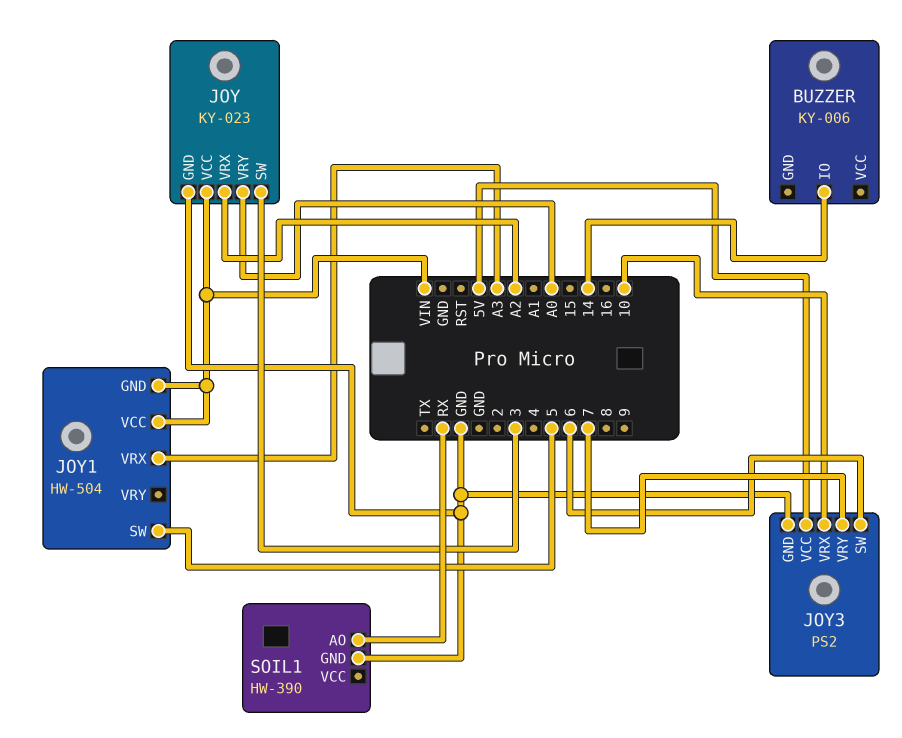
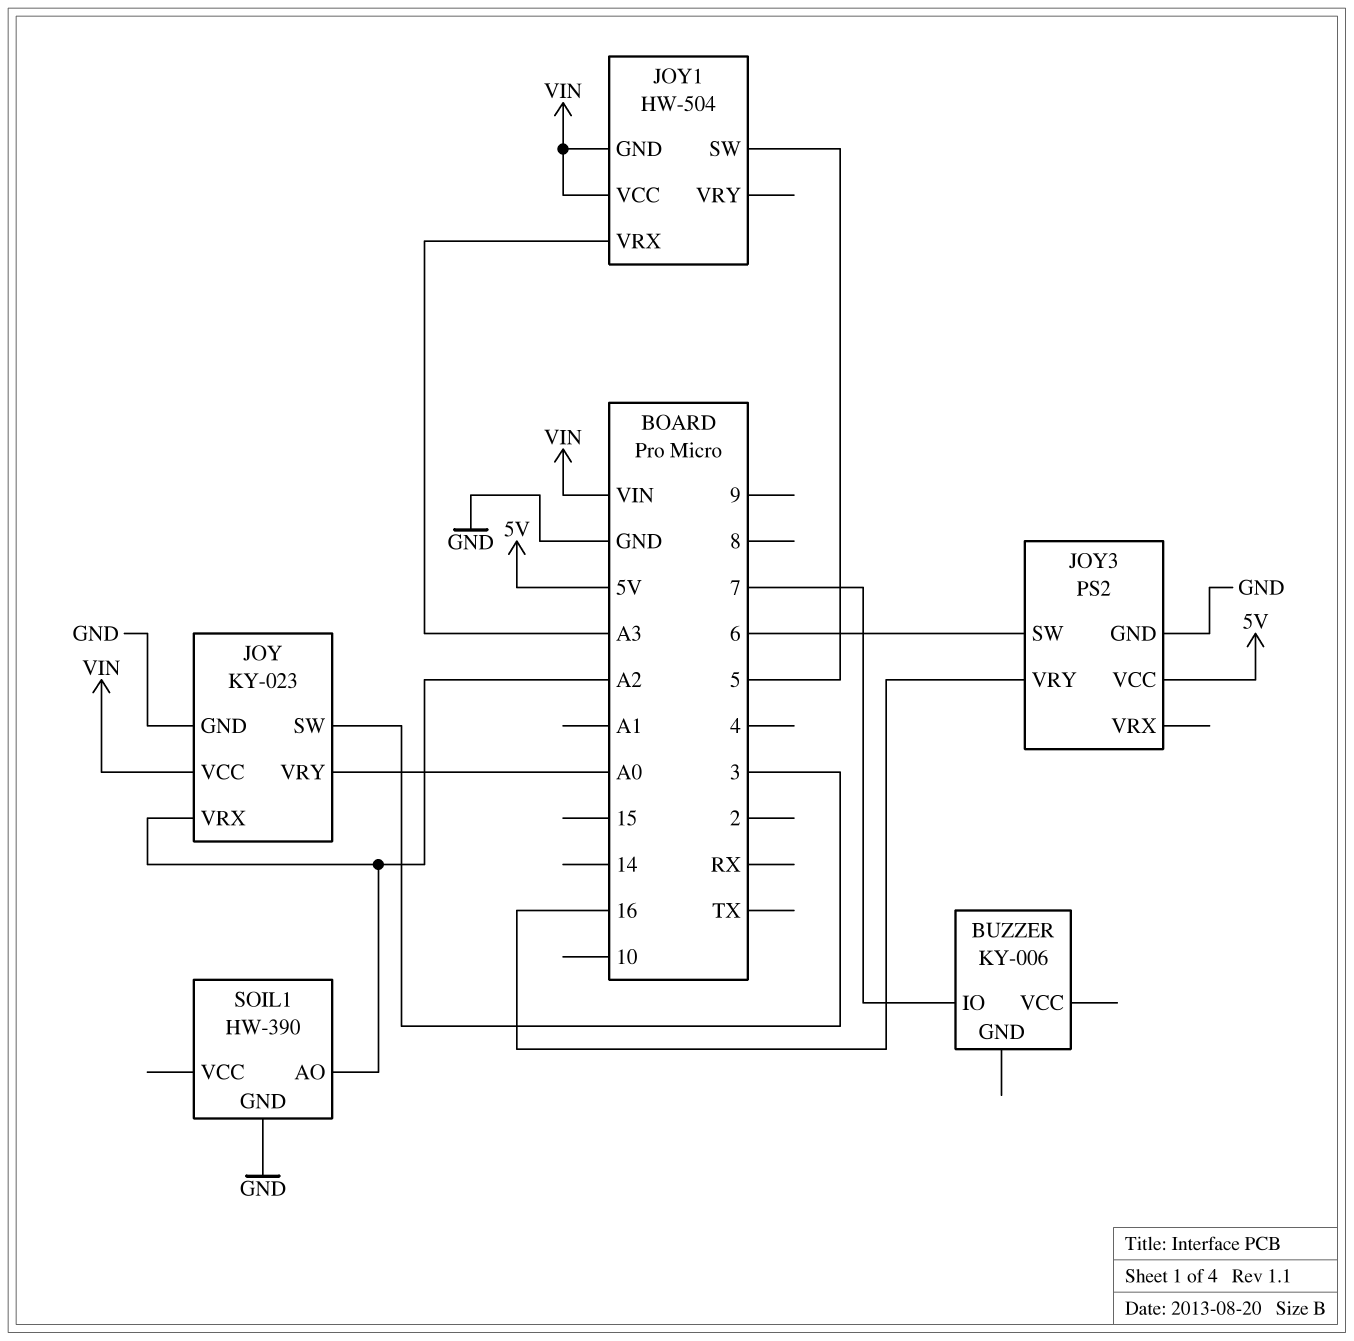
BUZZER pin IO: 14 -> 7
JOY3 pin VRX: 10 -> none
JOY3 pin VRY: 7 -> 16
SOIL1 pin AO: RX -> A2

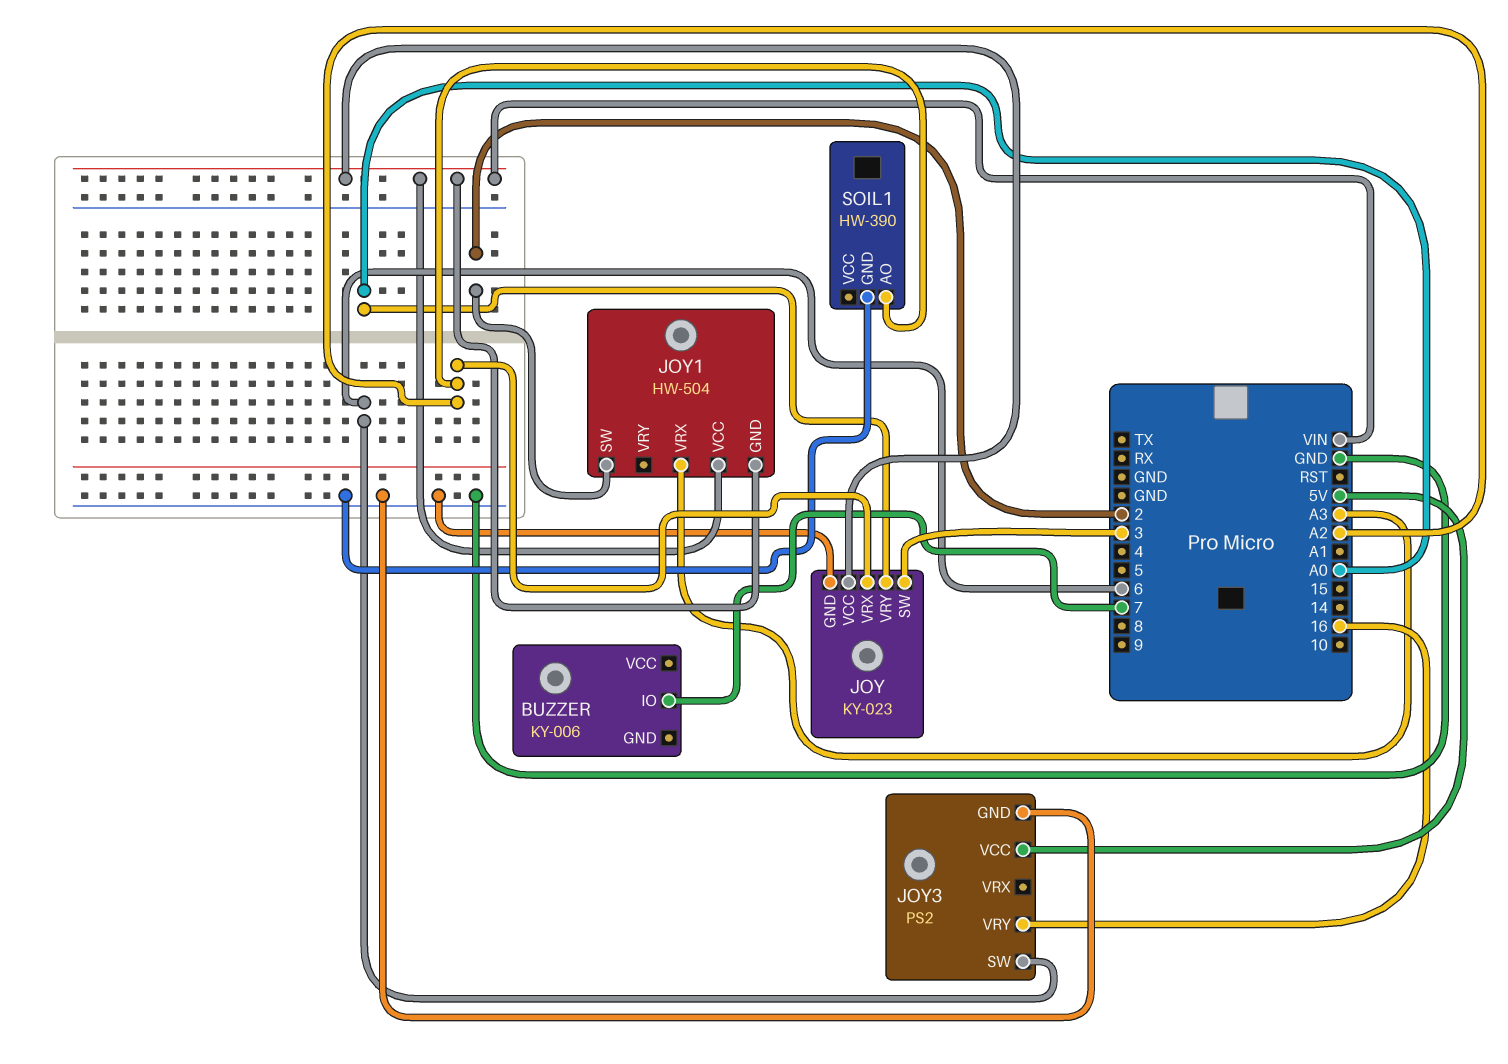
JOY1 pin SW: 5 -> 2

